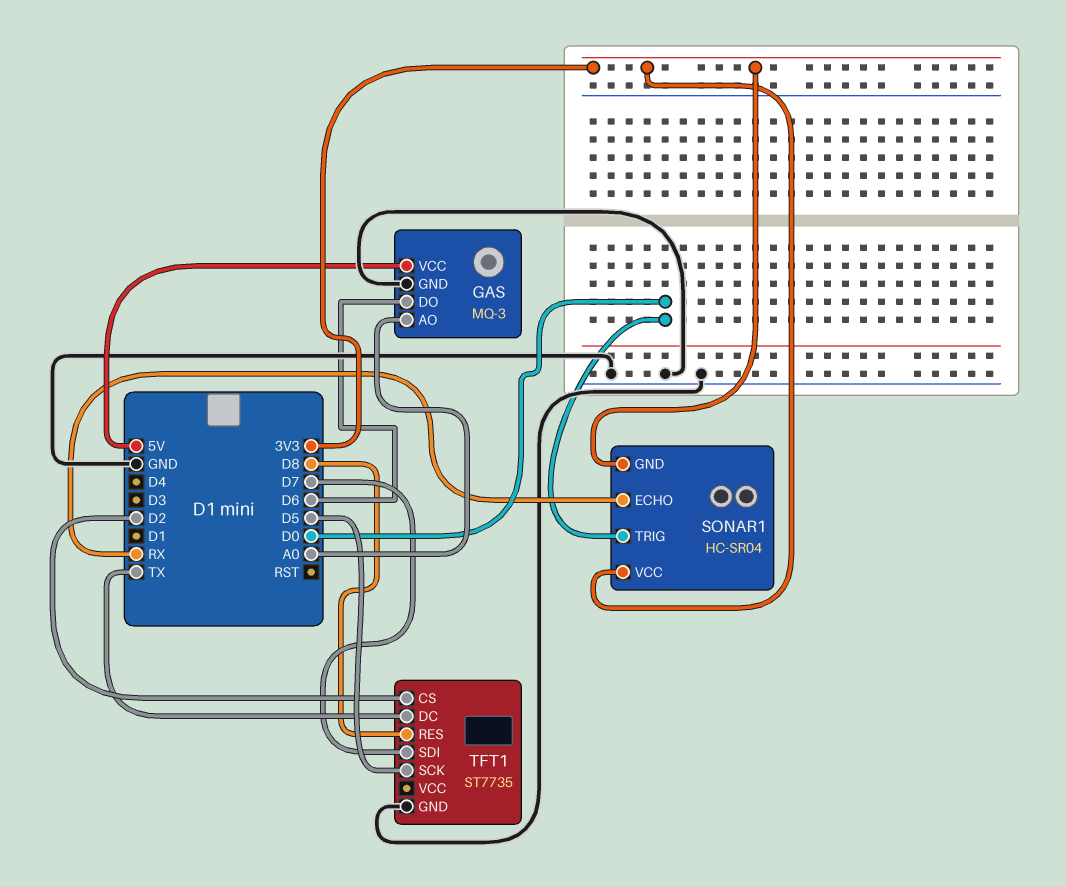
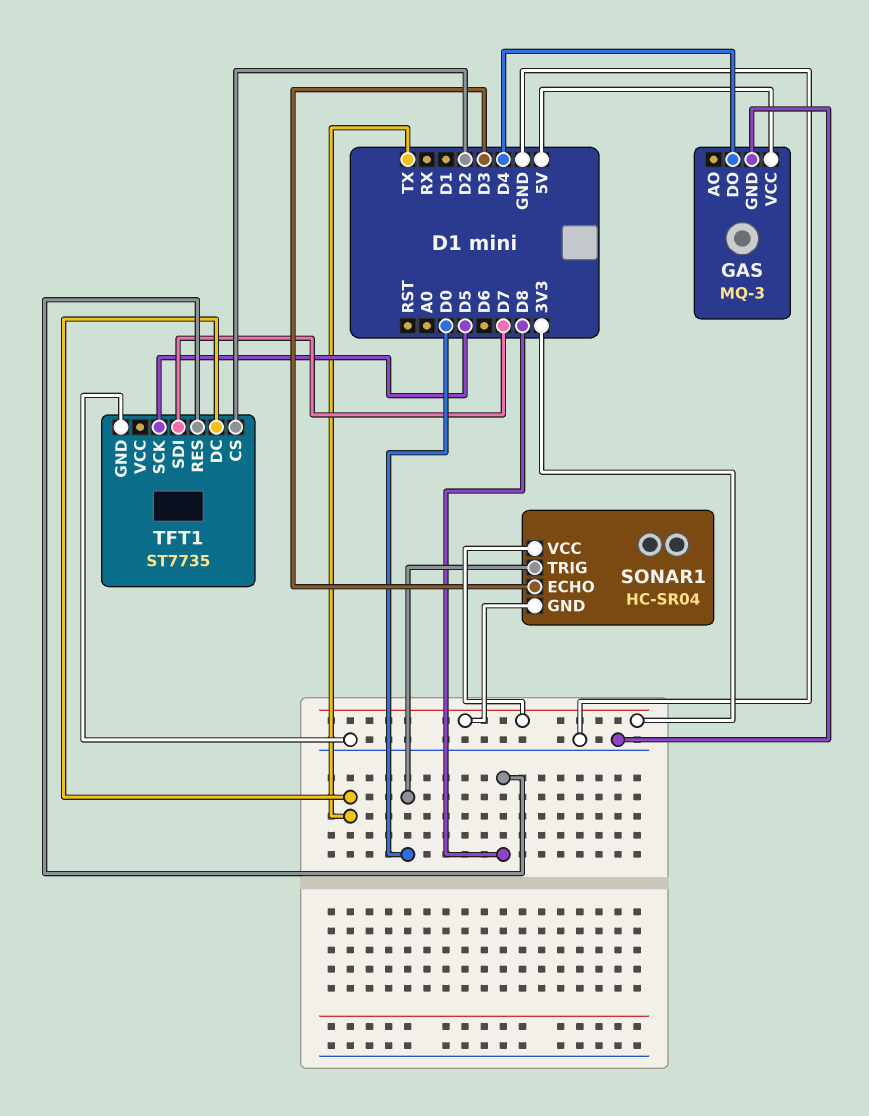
GAS pin AO: A0 -> none
GAS pin DO: D6 -> D4
SONAR1 pin ECHO: RX -> D3

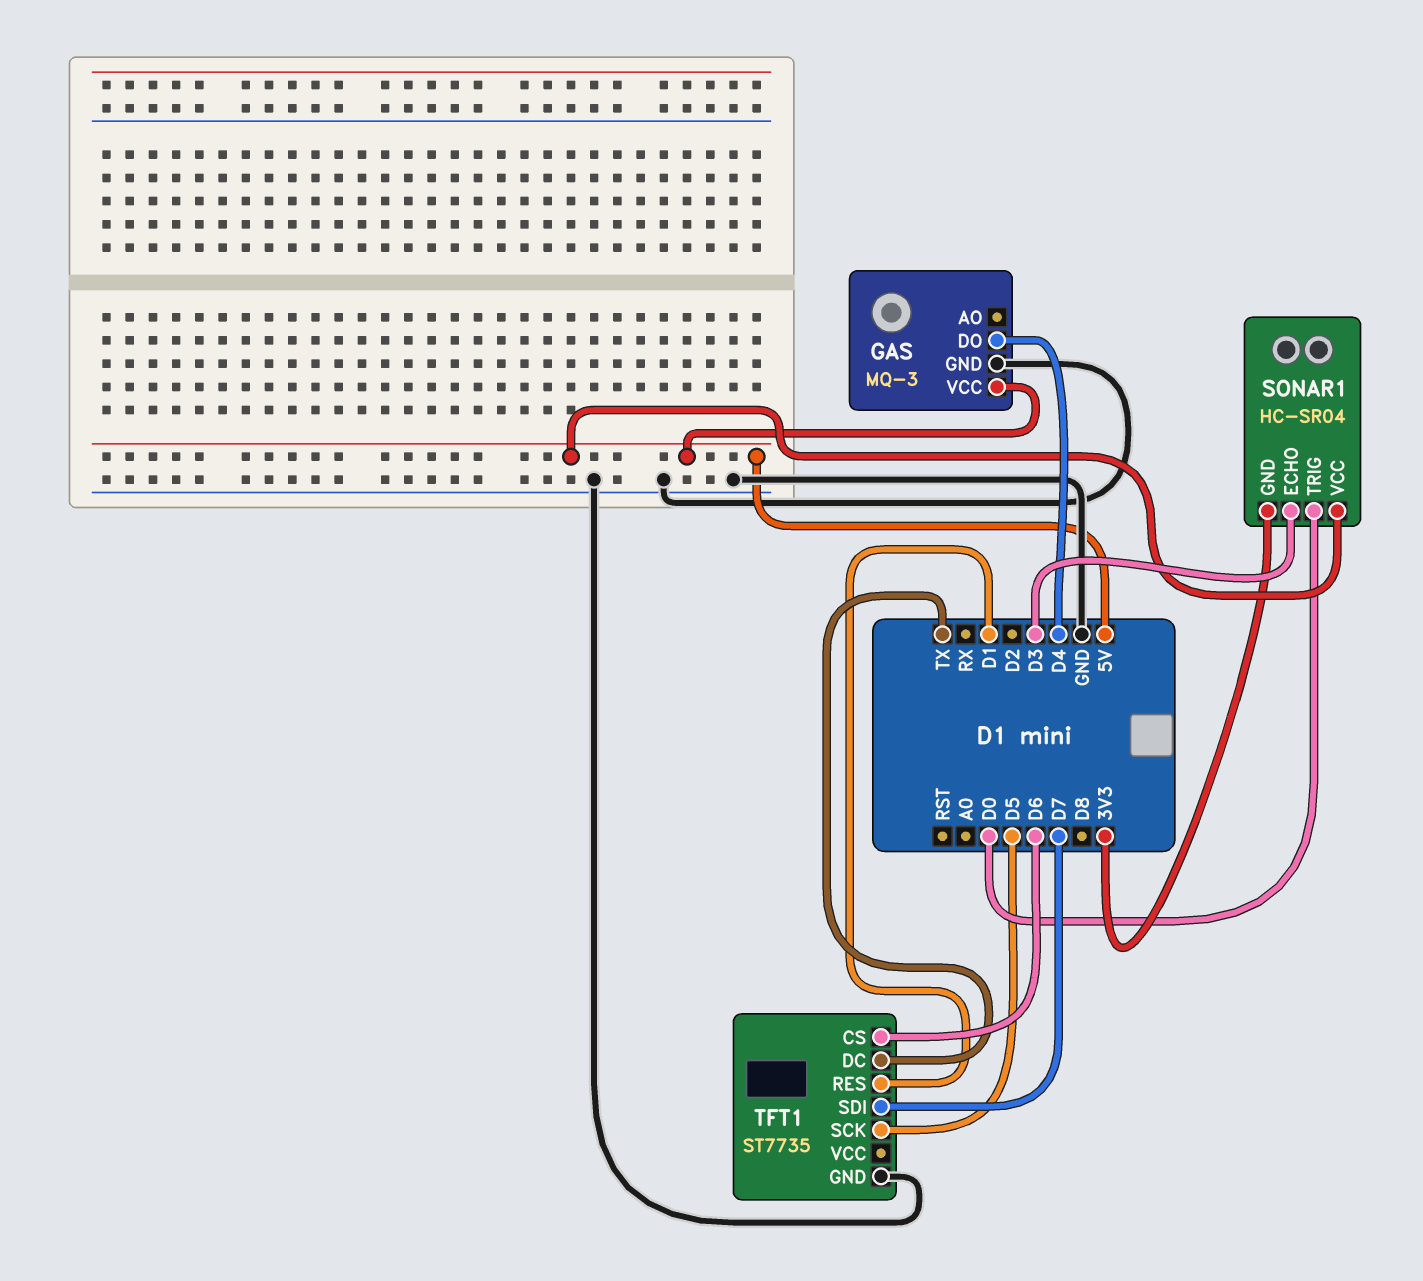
SONAR1 pin VCC: 3V3 -> 5V
TFT1 pin CS: D2 -> D6
TFT1 pin RES: D8 -> D1

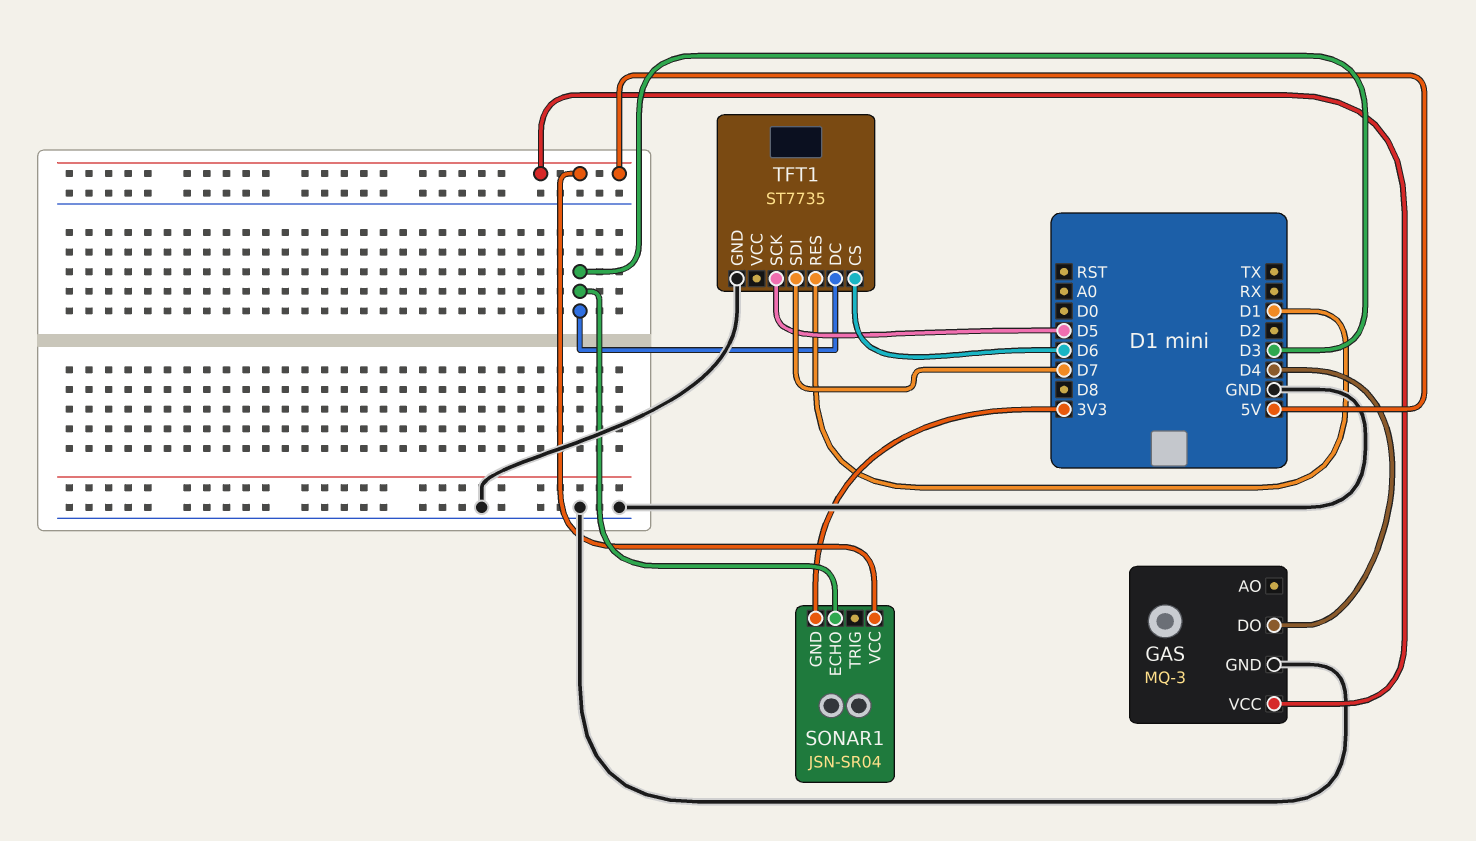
SONAR1: HC-SR04 -> JSN-SR04
SONAR1 pin TRIG: D0 -> none
TFT1 pin DC: TX -> D3

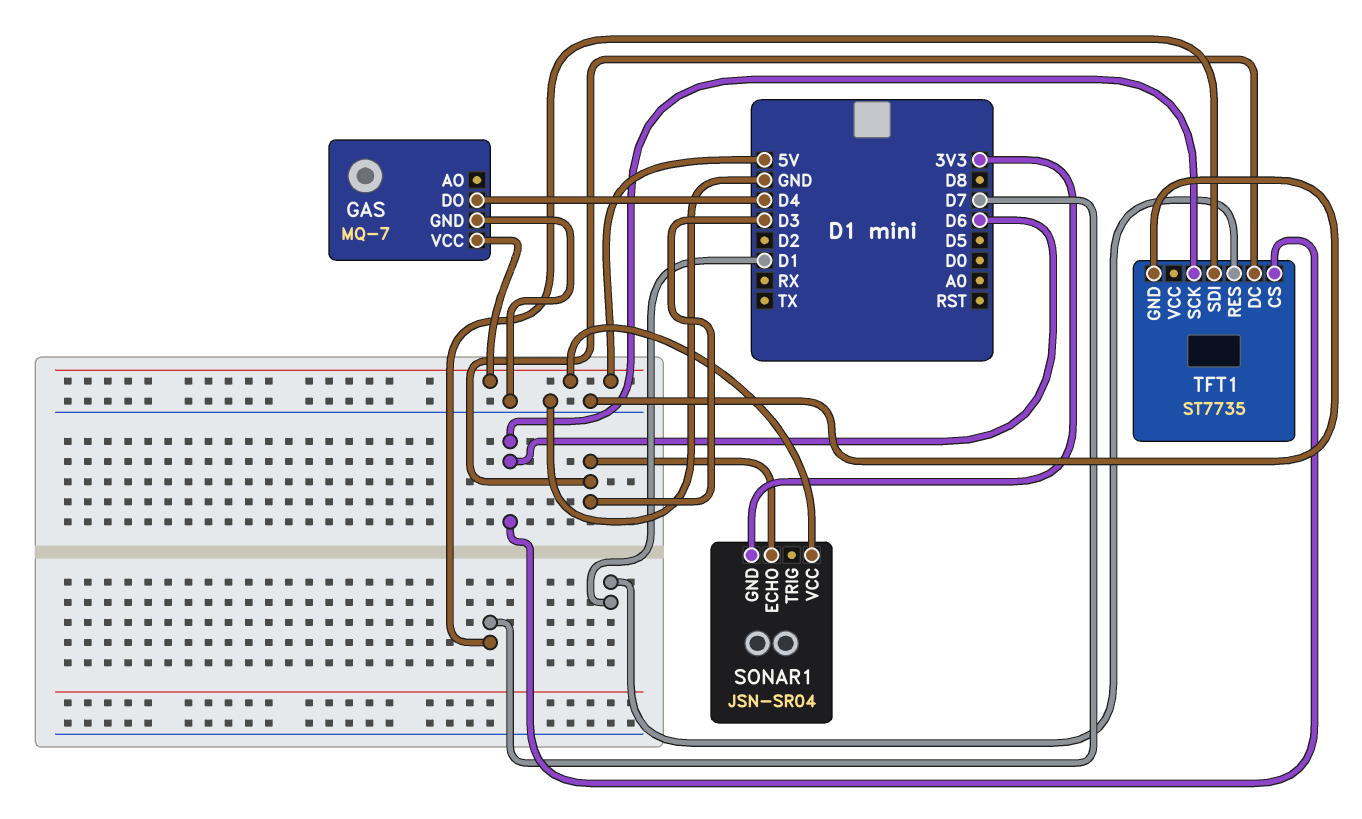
GAS: MQ-3 -> MQ-7
TFT1 pin SCK: D5 -> D6

